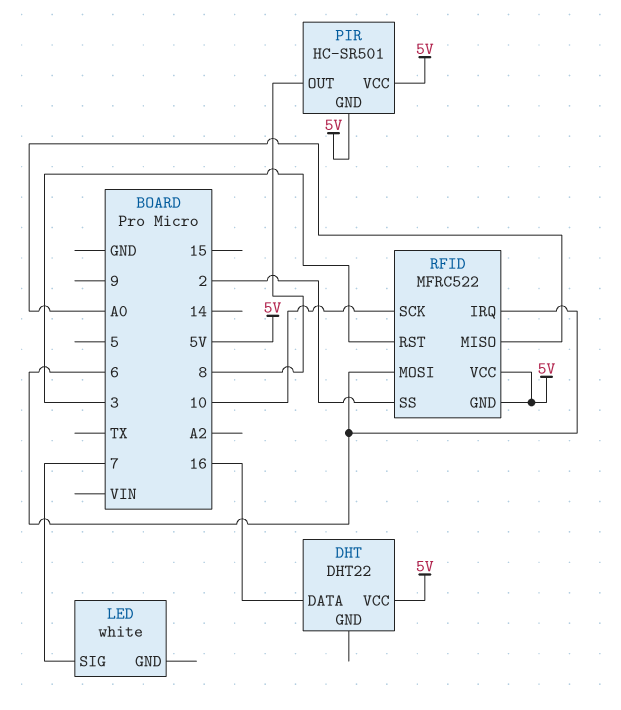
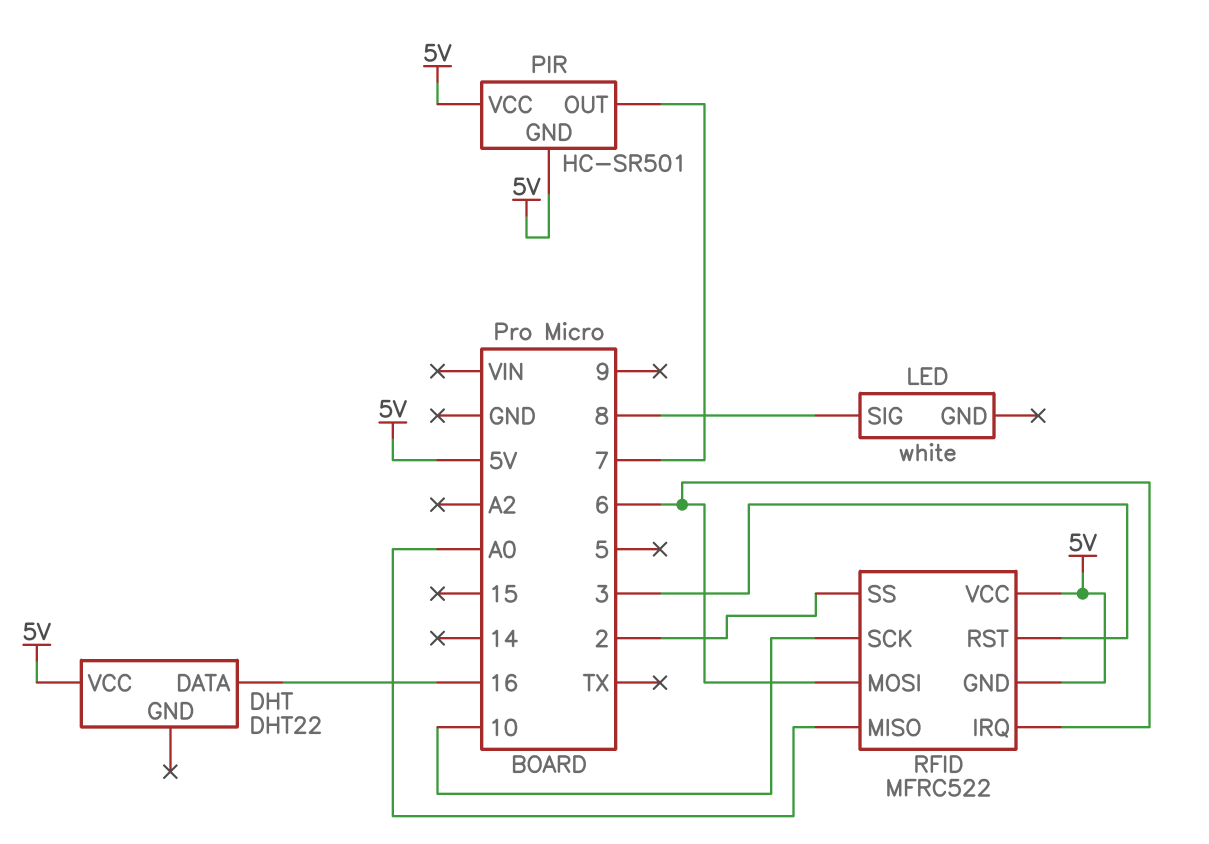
LED pin SIG: 7 -> 8
PIR pin OUT: 8 -> 7

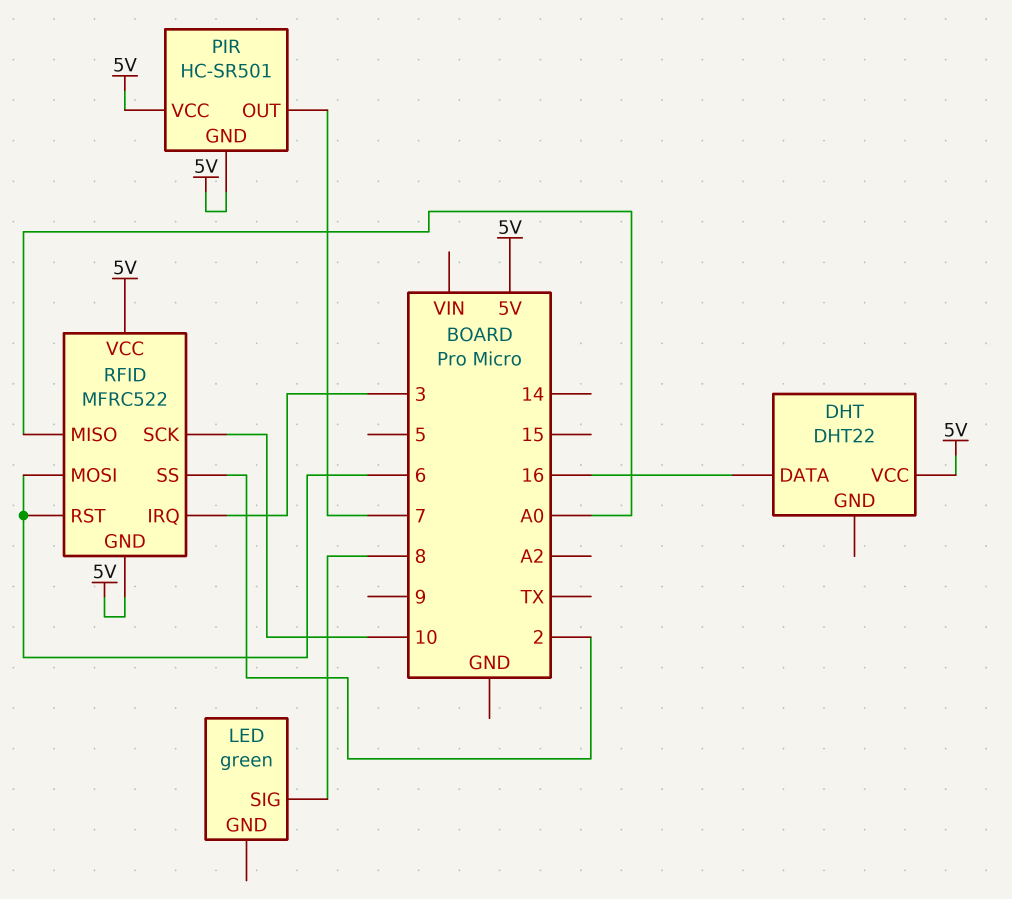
LED: white -> green
RFID pin IRQ: 6 -> 3
RFID pin RST: 3 -> 6

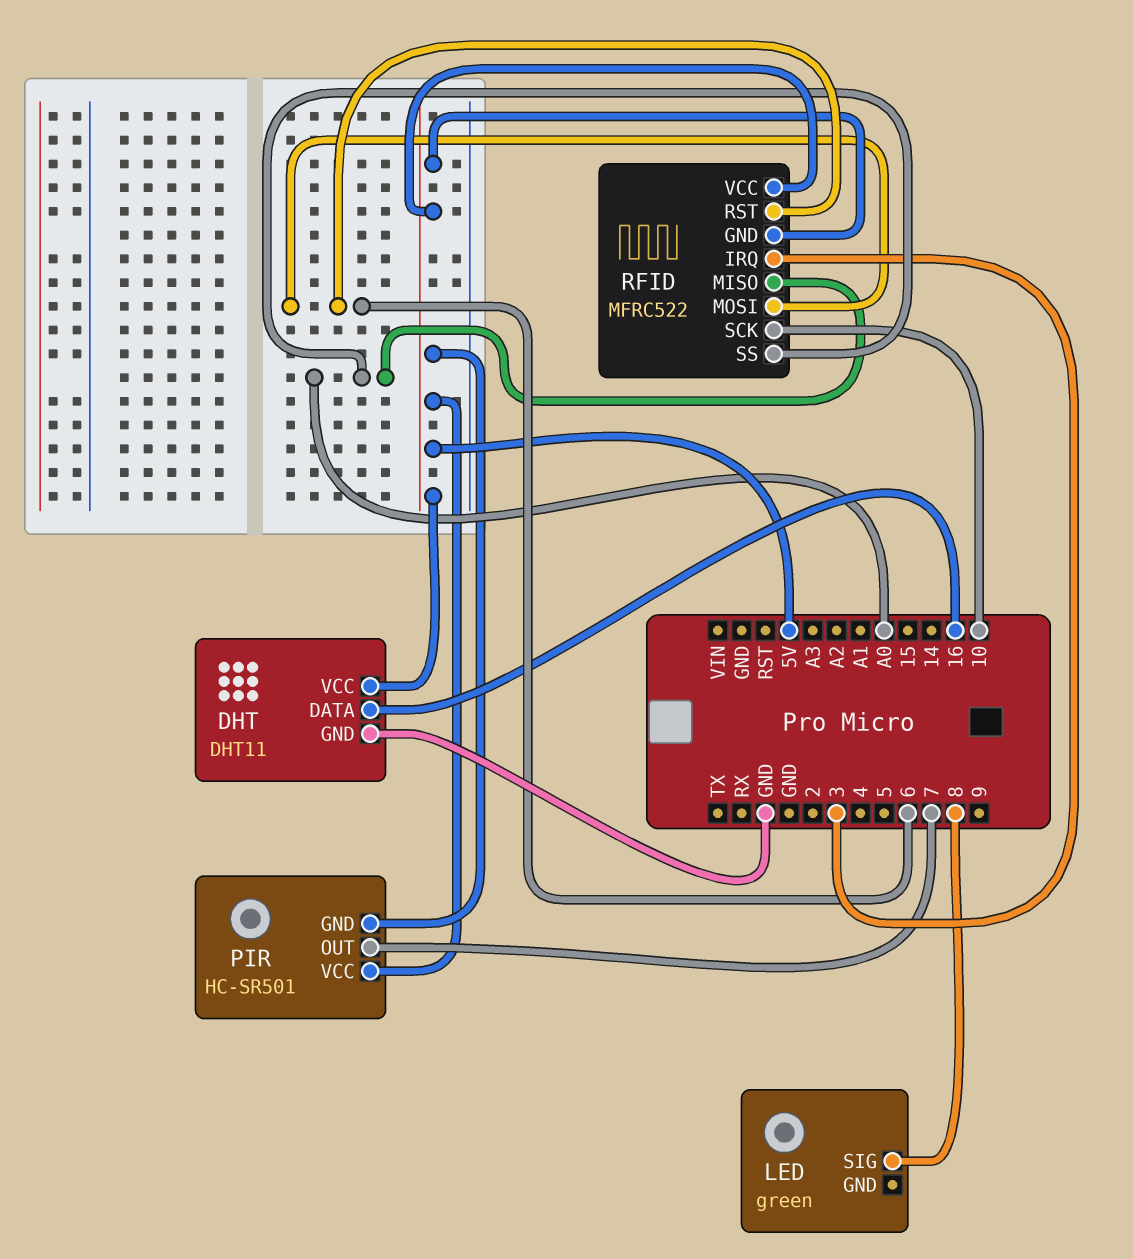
DHT: DHT22 -> DHT11
DHT pin GND: none -> GND
RFID pin SS: 2 -> A0

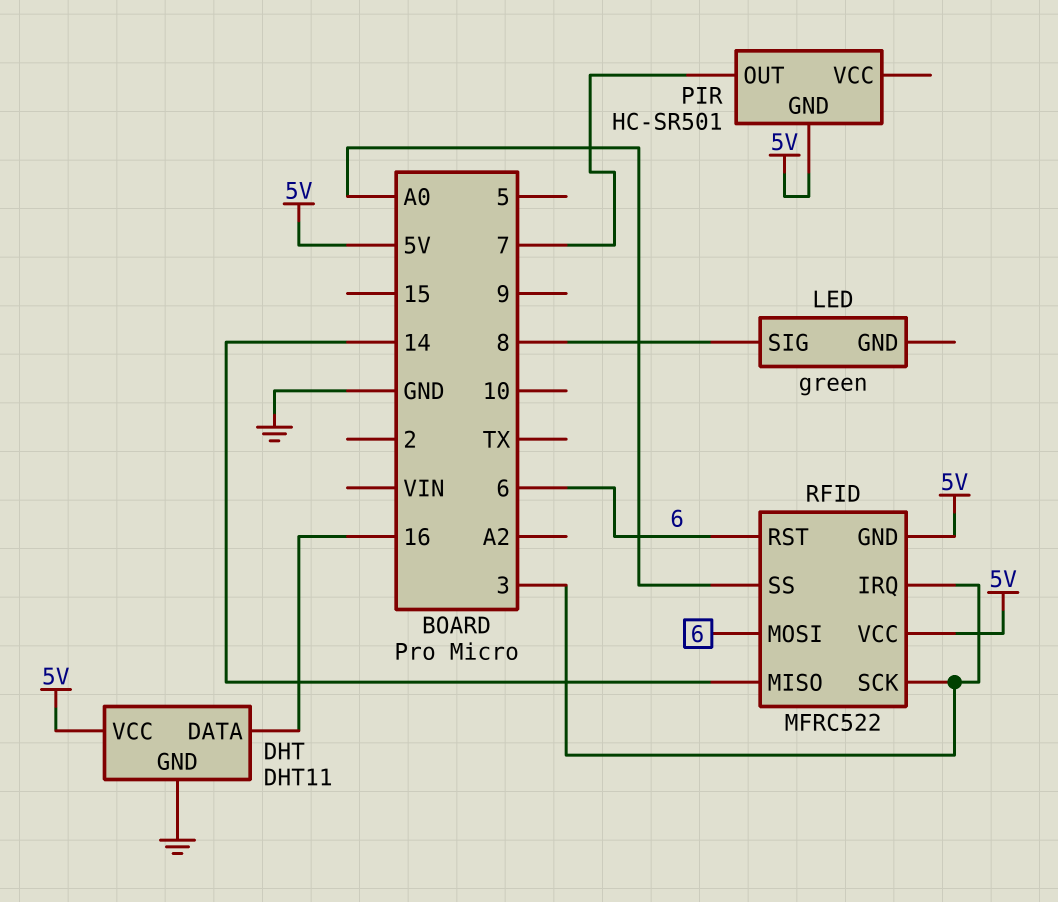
PIR pin VCC: 5V -> none
RFID pin MISO: A0 -> 14
RFID pin SCK: 10 -> 3

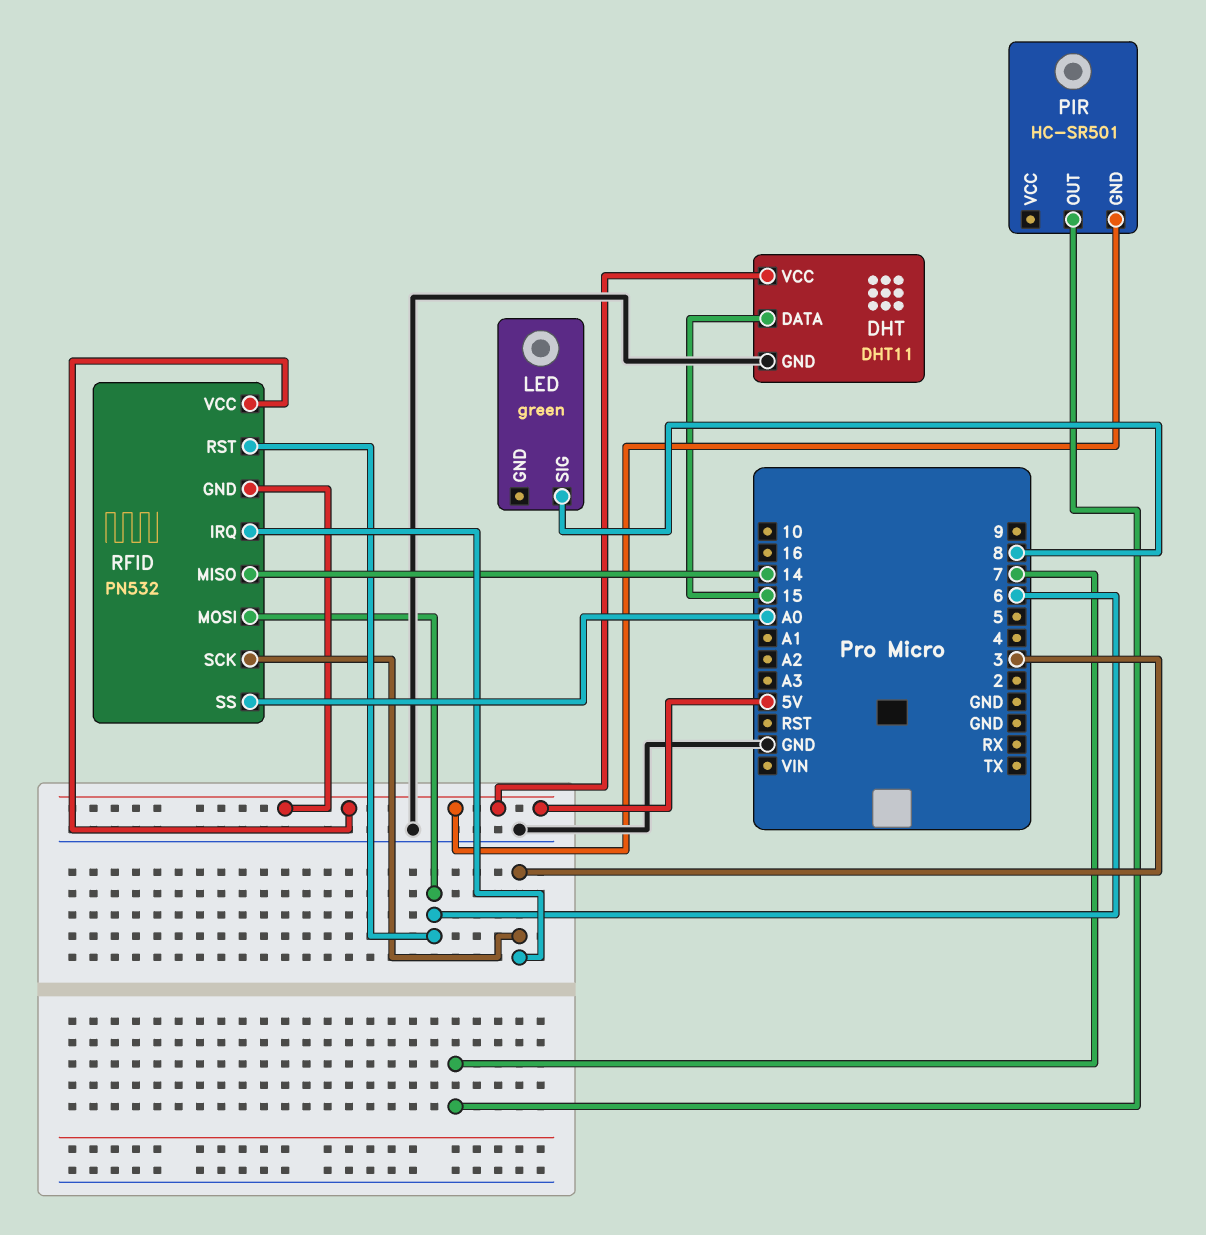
DHT pin DATA: 16 -> 15
RFID: MFRC522 -> PN532

